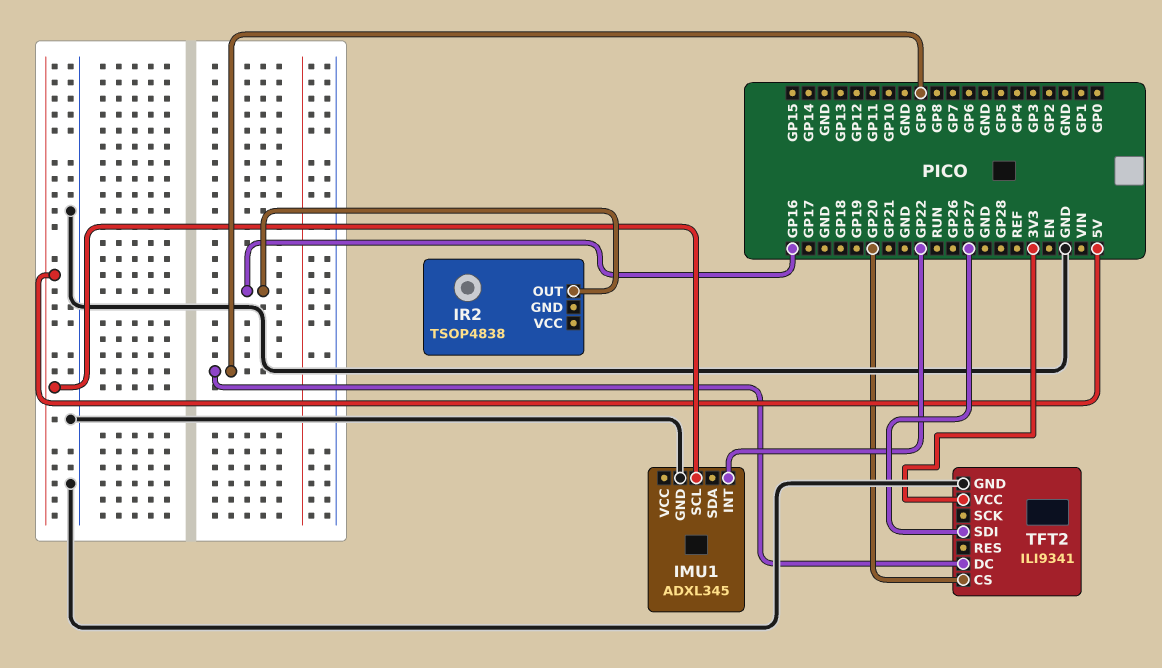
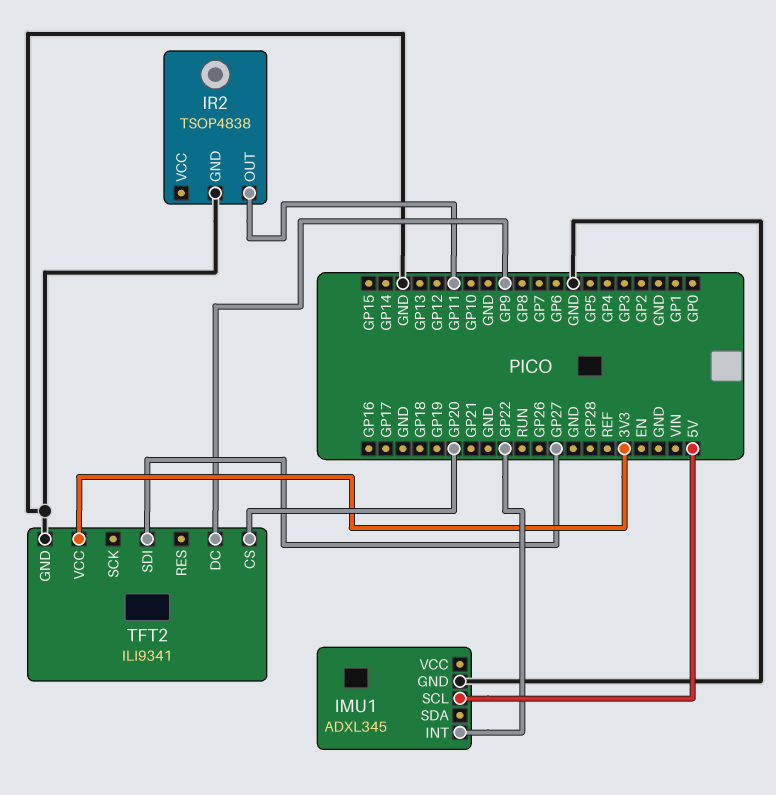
IR2 pin GND: none -> GND
IR2 pin OUT: GP16 -> GP11

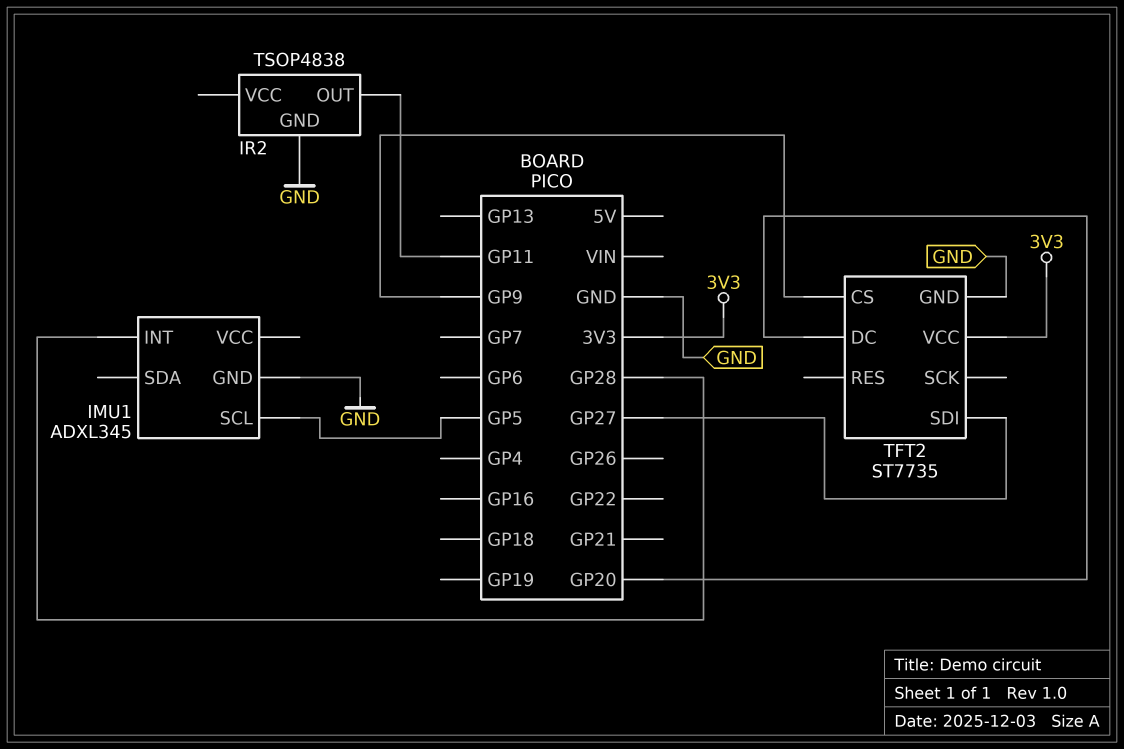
IMU1 pin INT: GP22 -> GP28
IMU1 pin SCL: 5V -> GP5
TFT2: ILI9341 -> ST7735
TFT2 pin CS: GP20 -> GP9
TFT2 pin DC: GP9 -> GP20

